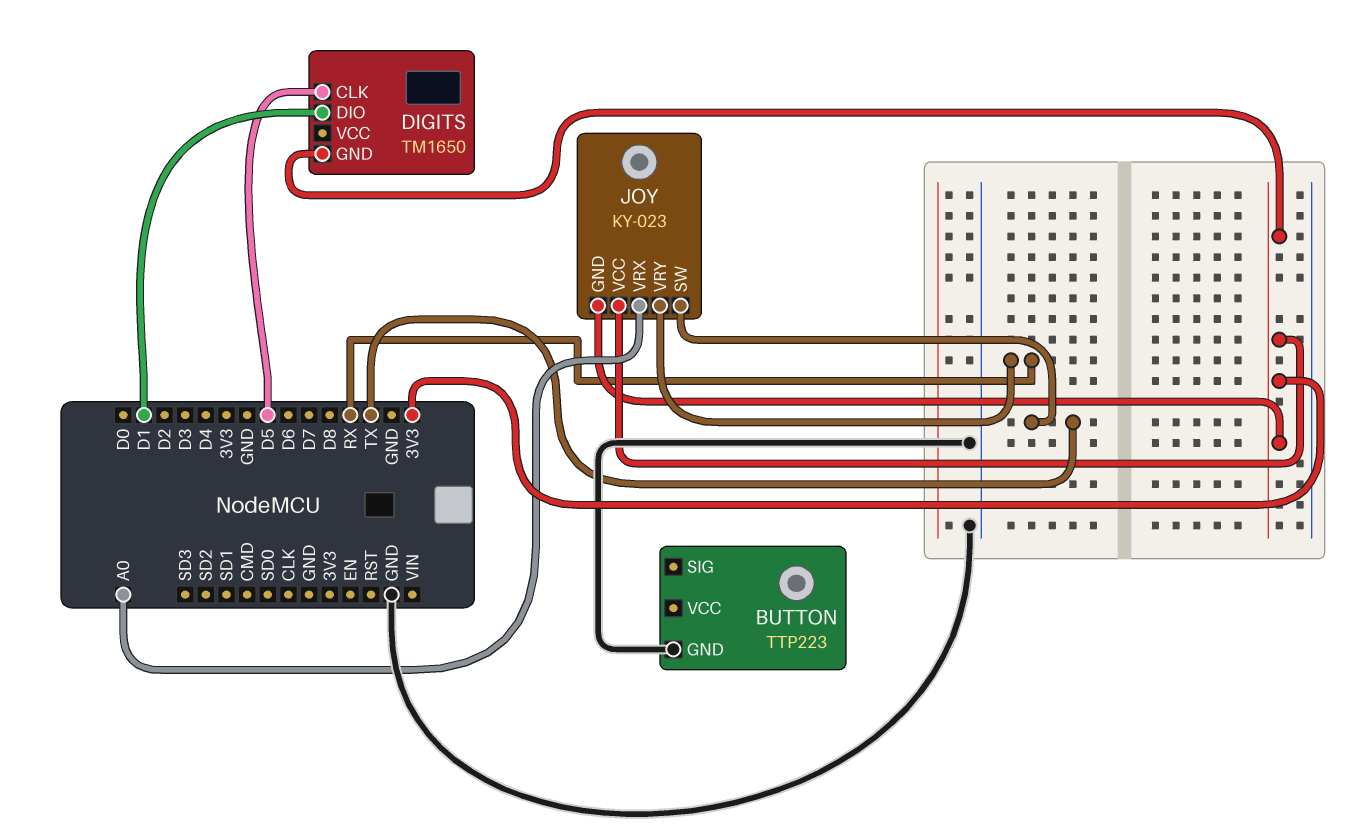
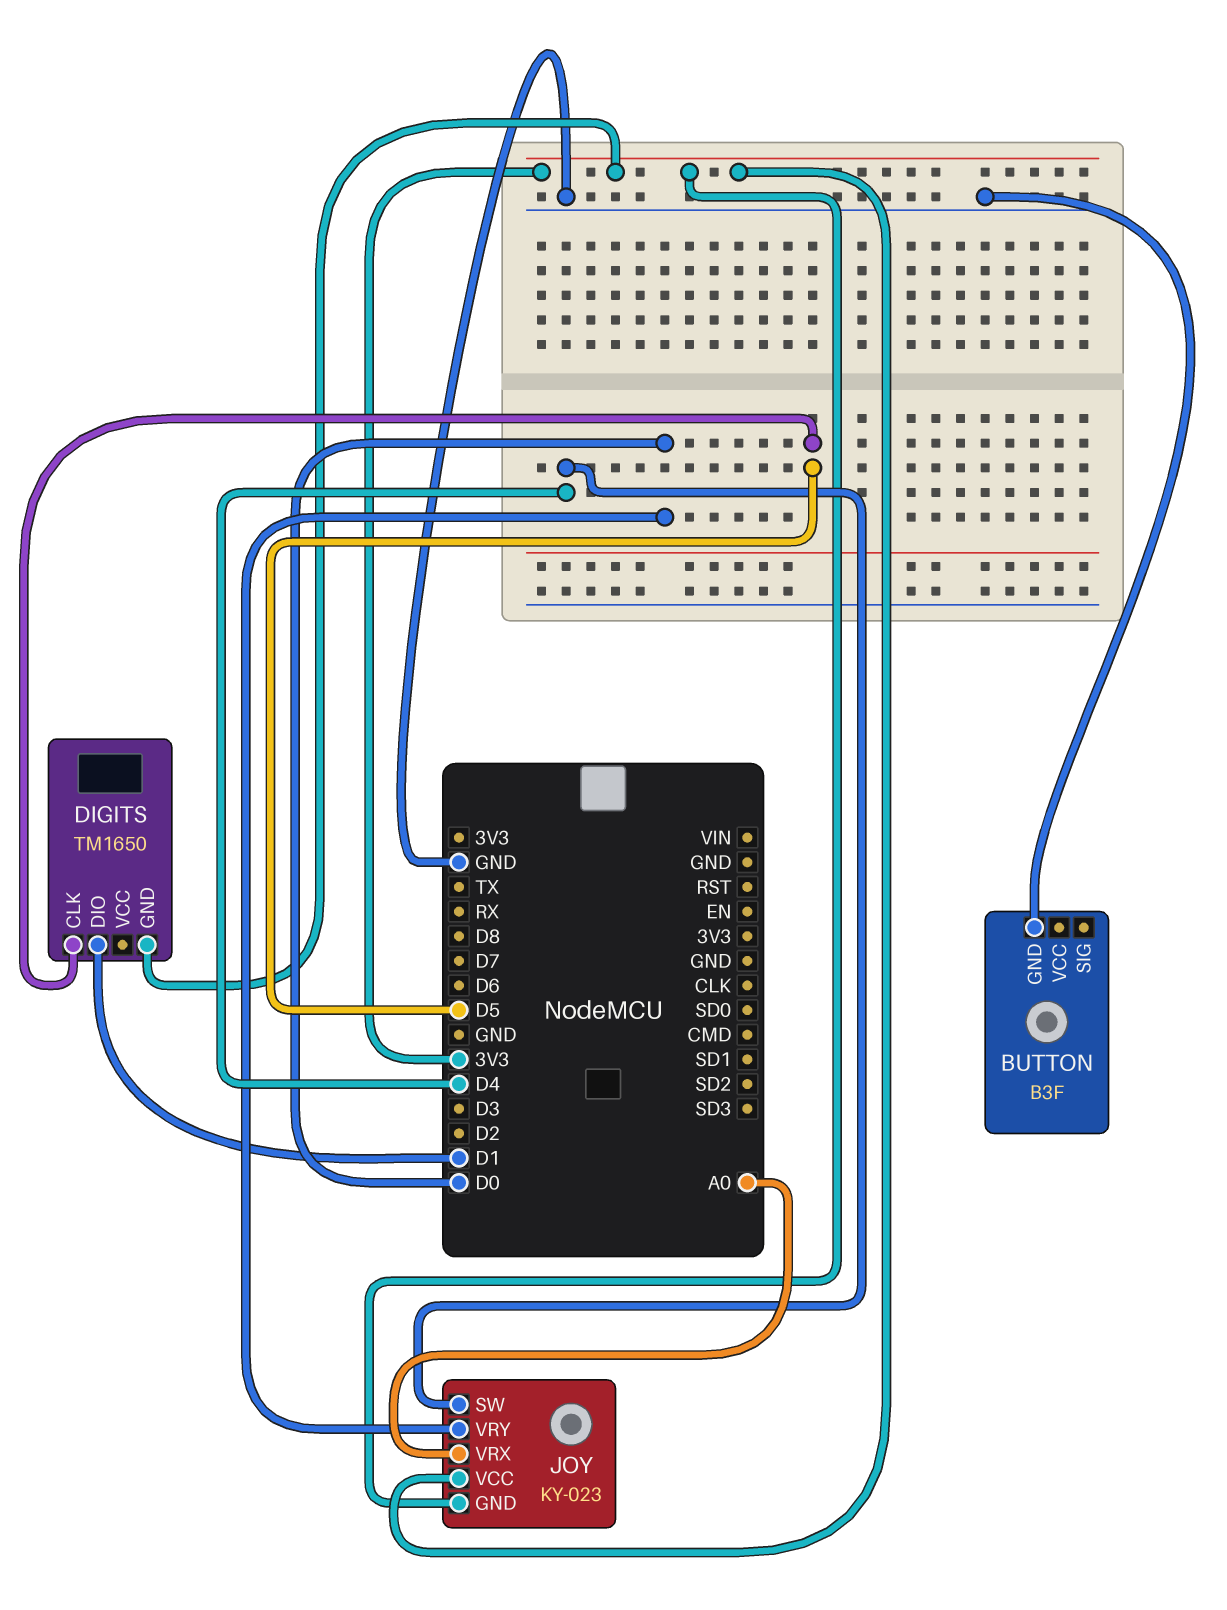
BUTTON: TTP223 -> B3F
JOY pin SW: TX -> D4
JOY pin VRY: RX -> D0

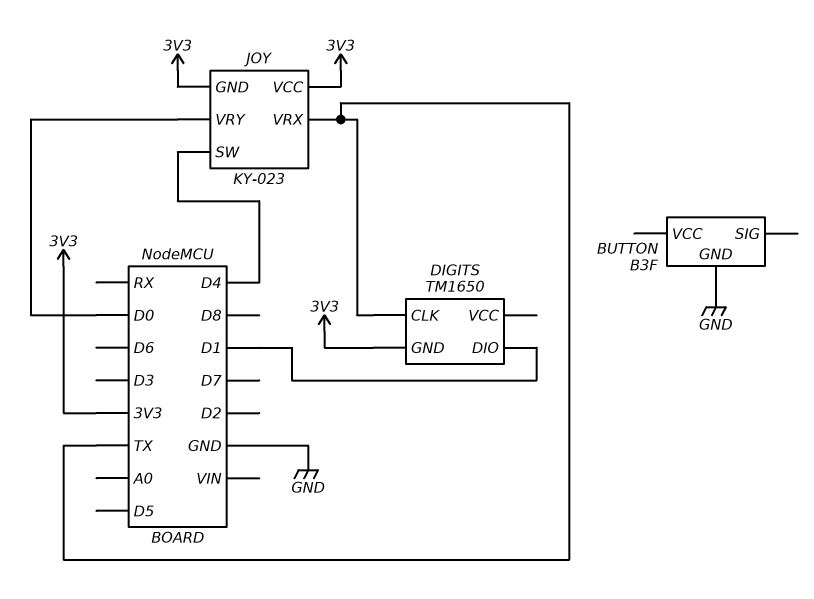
DIGITS pin CLK: D5 -> TX
JOY pin VRX: A0 -> TX

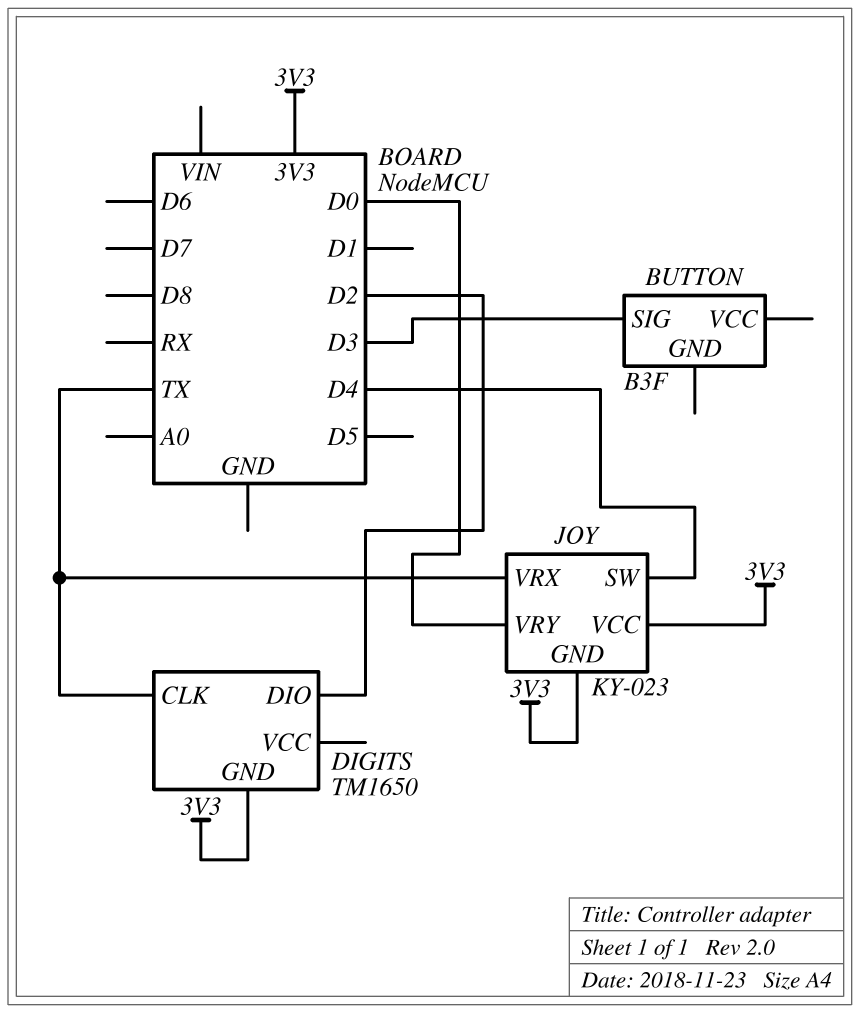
BUTTON pin GND: GND -> none
BUTTON pin SIG: none -> D3
DIGITS pin DIO: D1 -> D2

